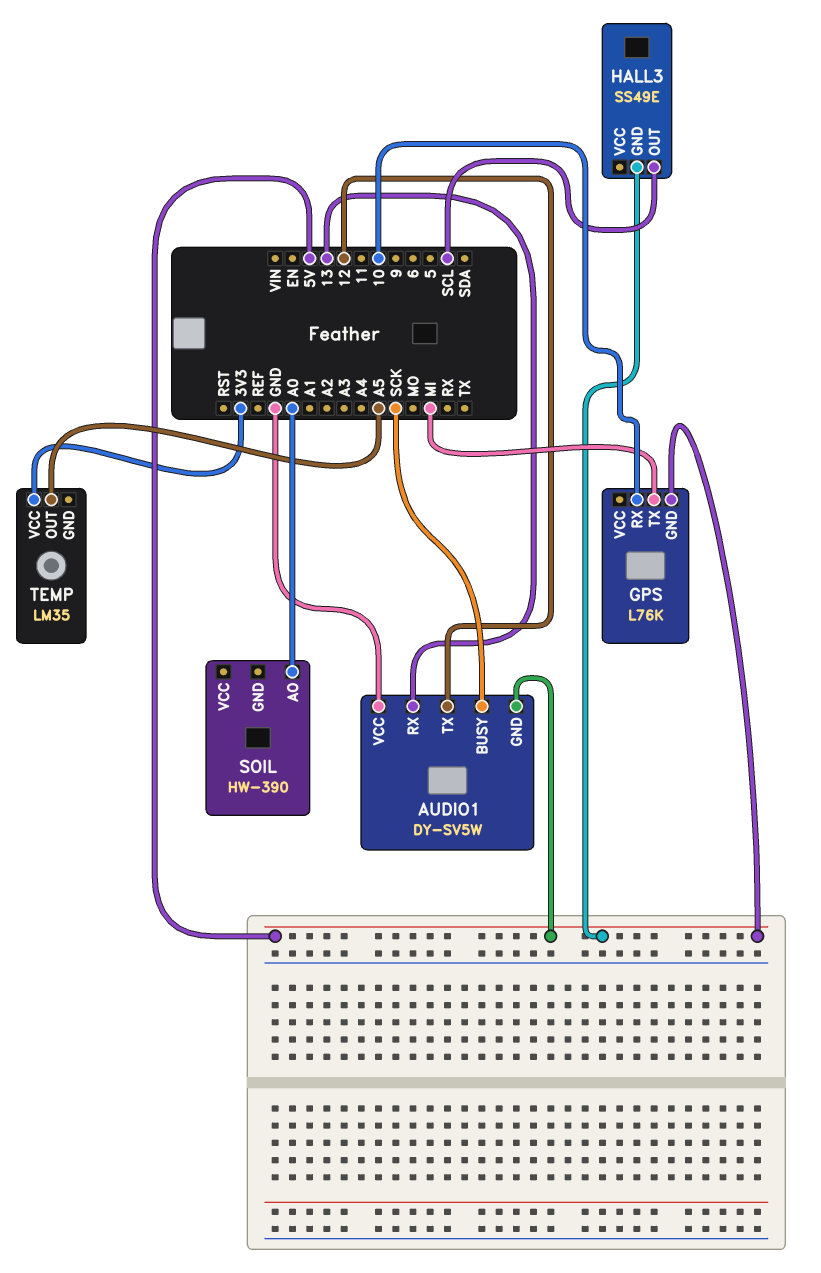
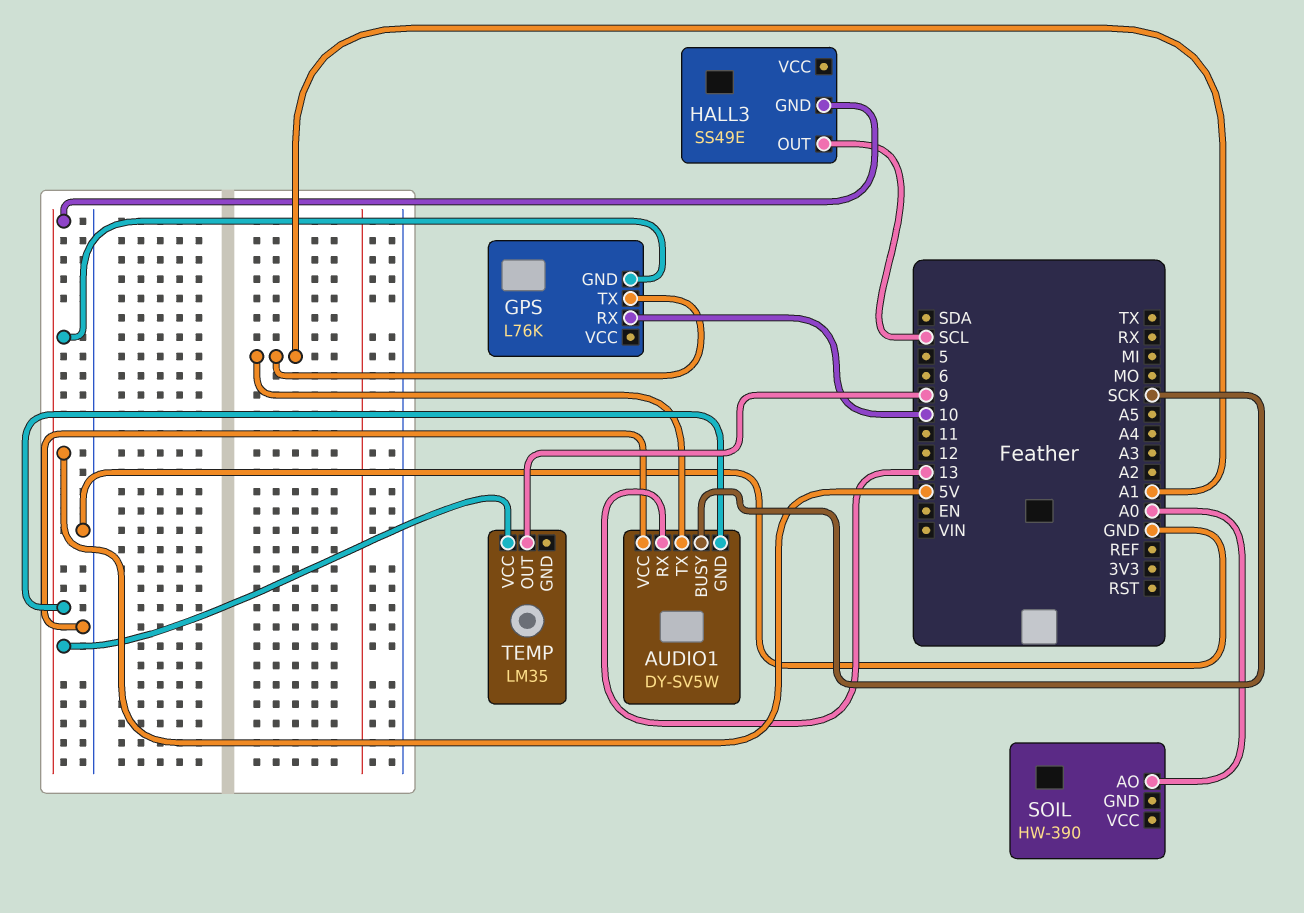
AUDIO1 pin TX: 12 -> A1
GPS pin TX: MI -> A1
TEMP pin OUT: A5 -> 9
TEMP pin VCC: 3V3 -> 5V

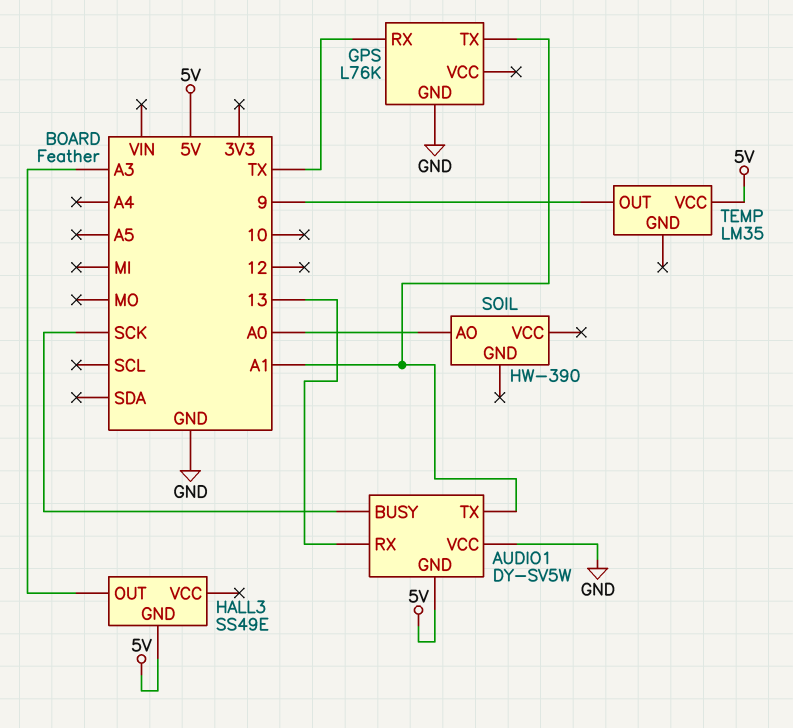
GPS pin GND: 5V -> GND
GPS pin RX: 10 -> TX
HALL3 pin OUT: SCL -> A3

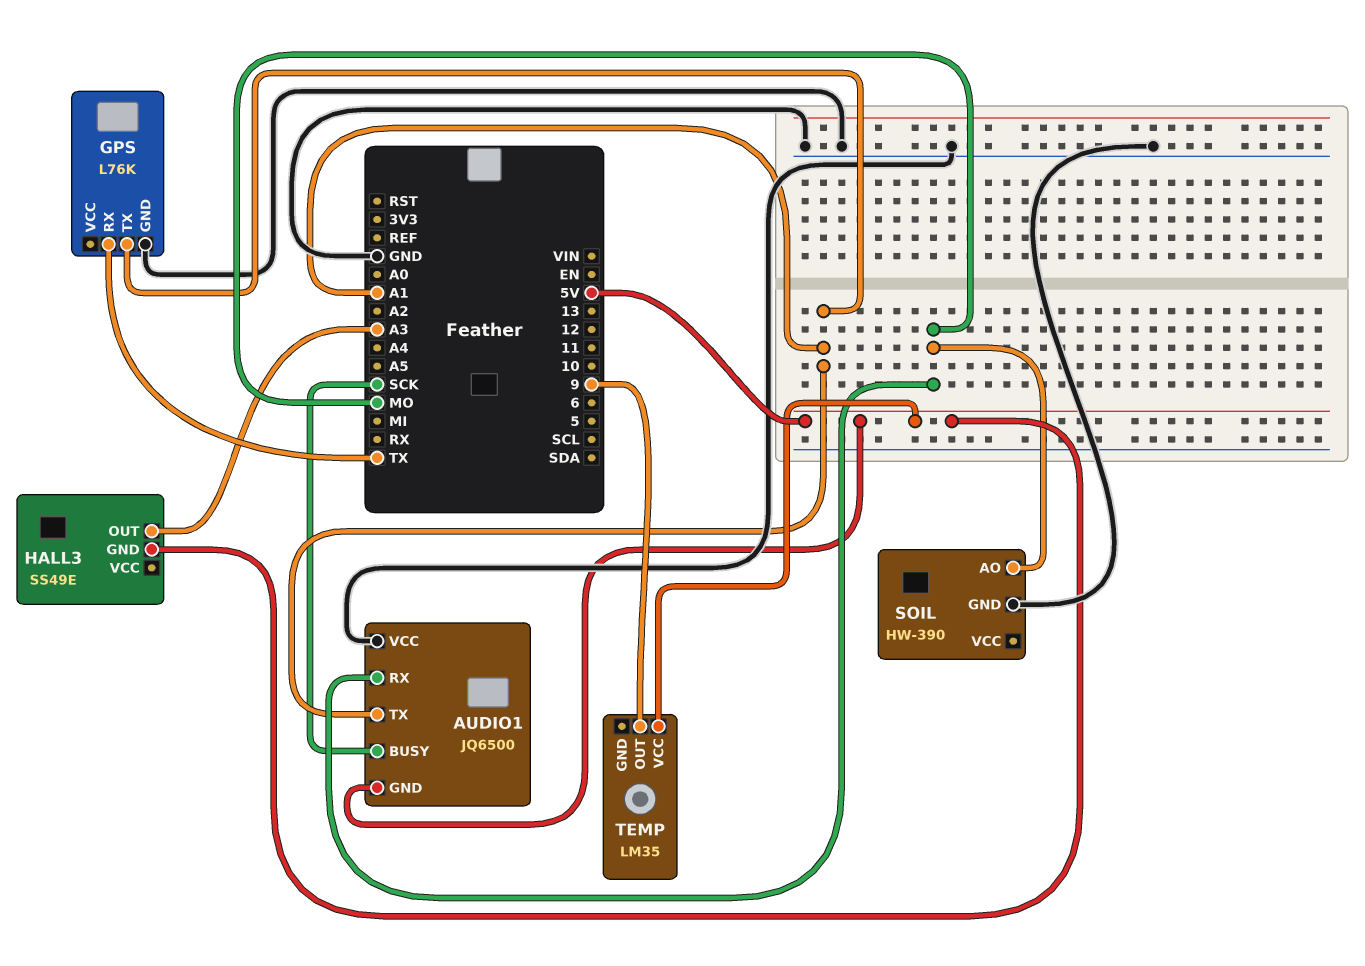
AUDIO1: DY-SV5W -> JQ6500
AUDIO1 pin RX: 13 -> MO
SOIL pin AO: A0 -> MO
SOIL pin GND: none -> GND

